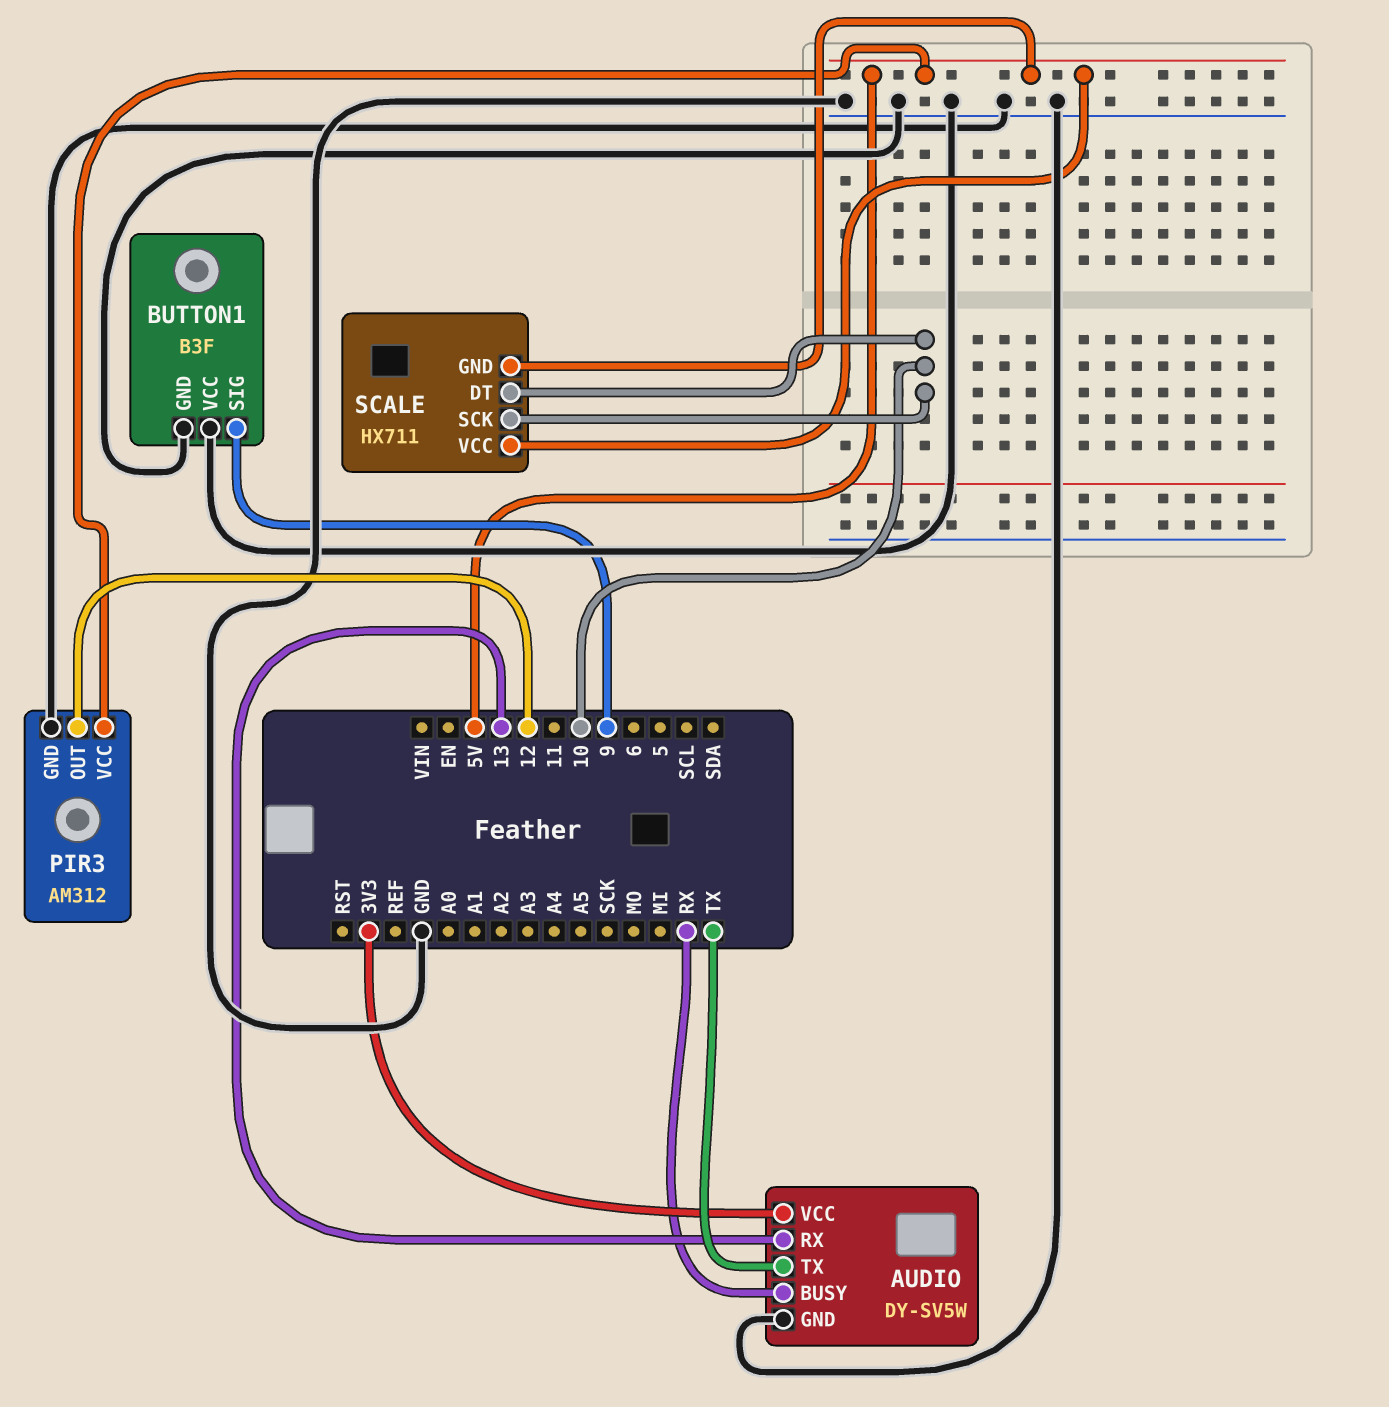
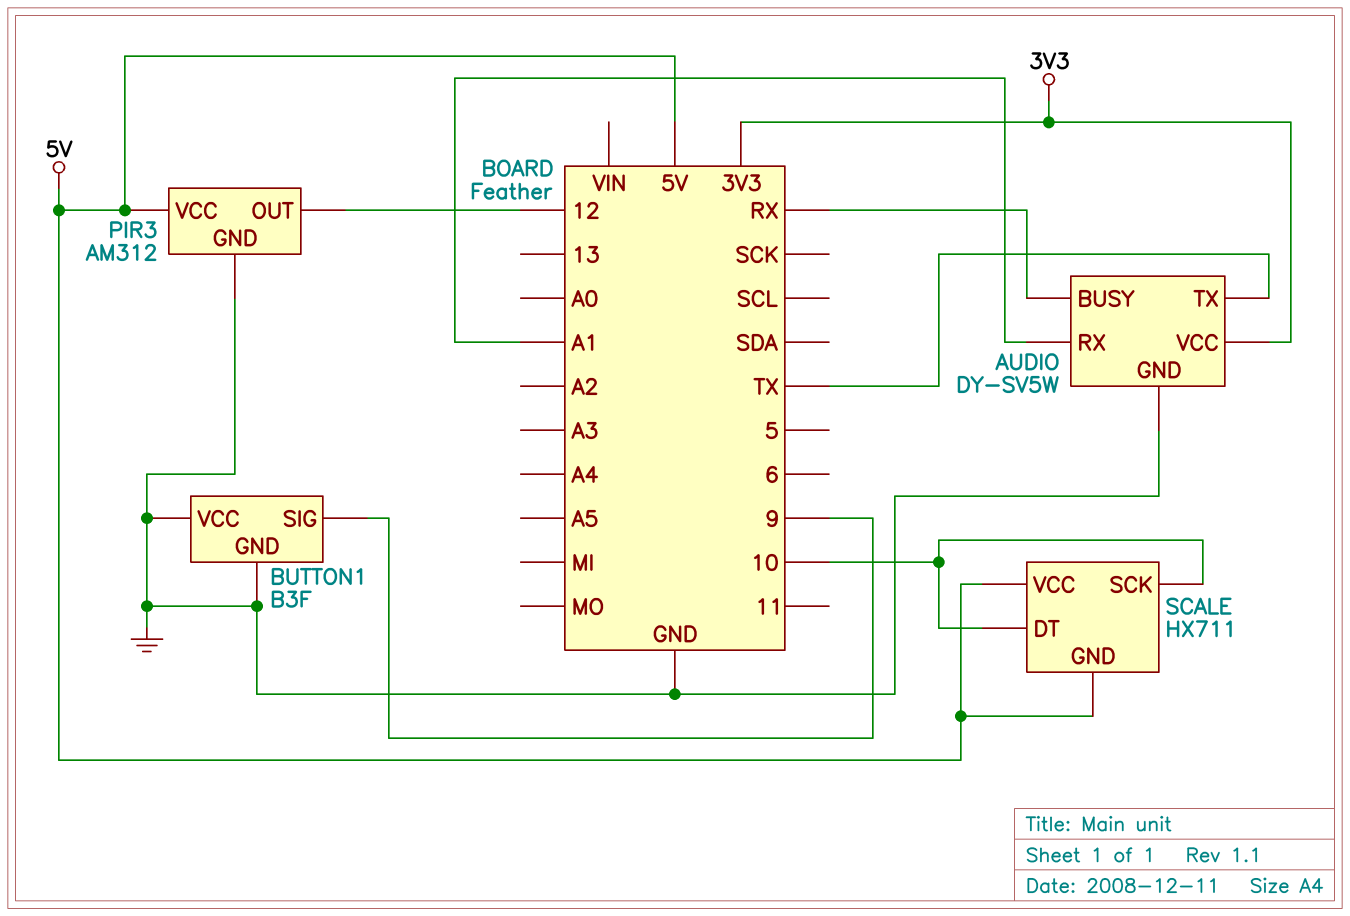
AUDIO pin RX: 13 -> A1

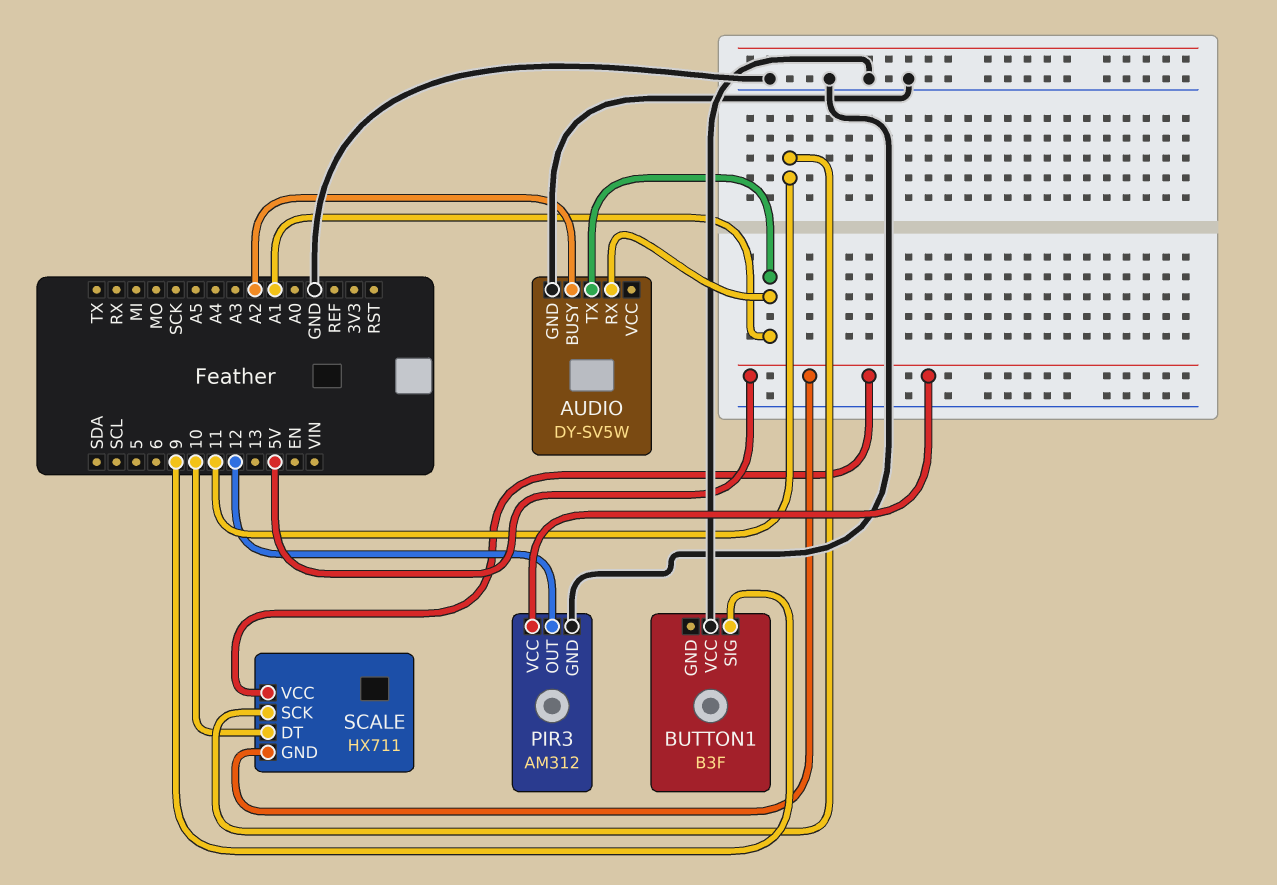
AUDIO pin BUSY: RX -> A2
AUDIO pin TX: TX -> A1
AUDIO pin VCC: 3V3 -> none
BUTTON1 pin GND: GND -> none
SCALE pin SCK: 10 -> 11

